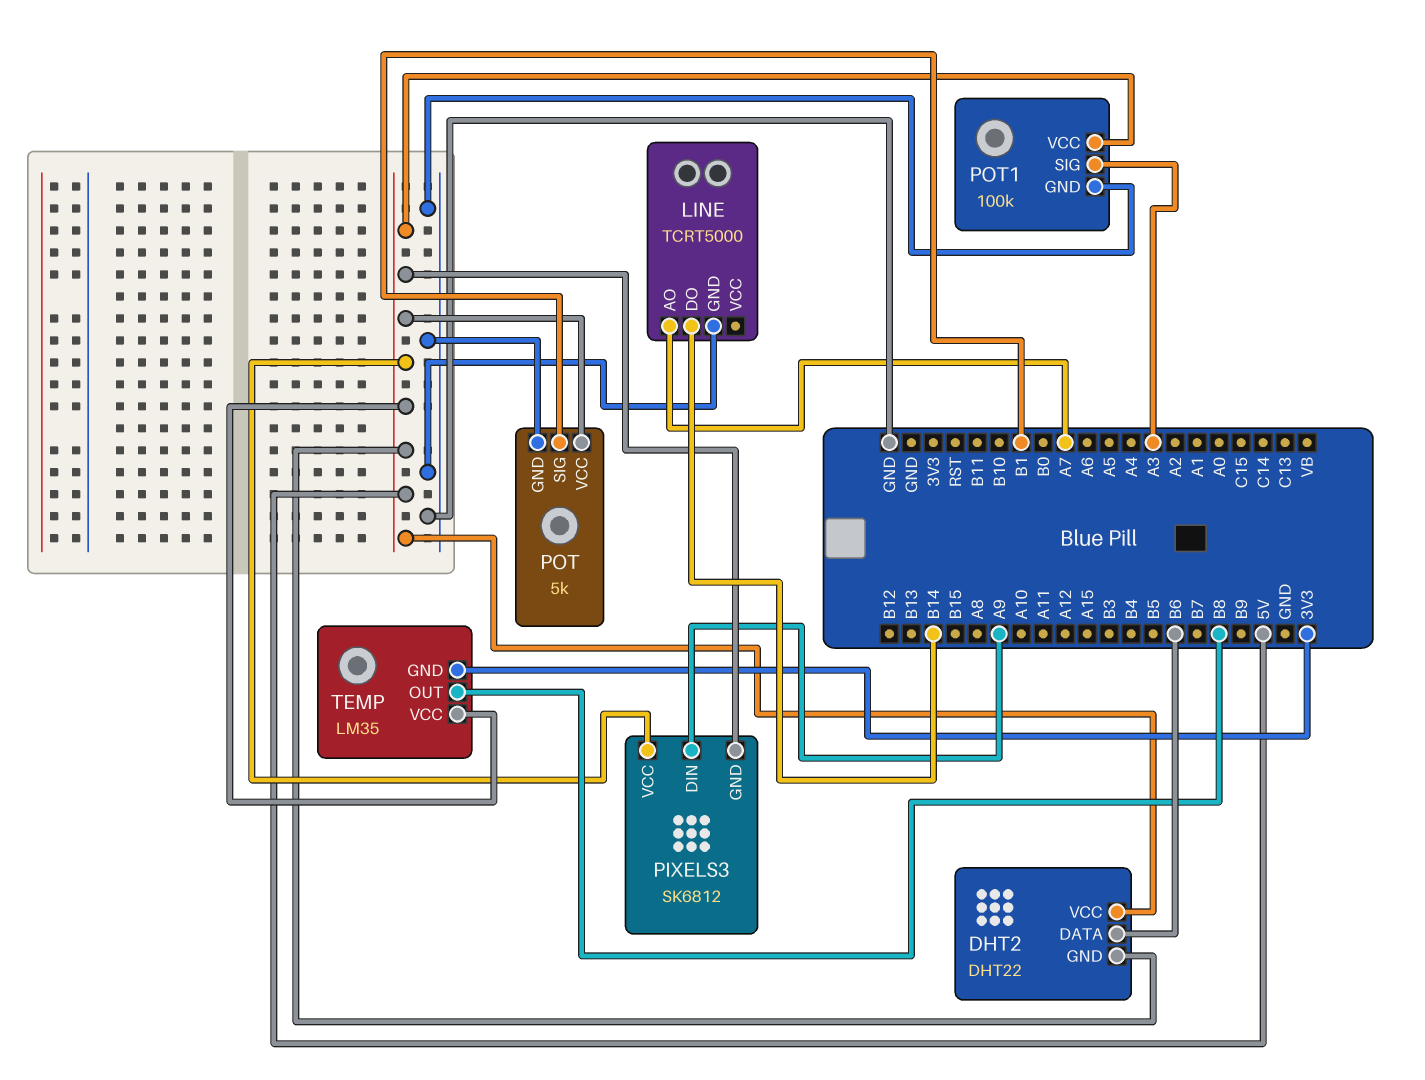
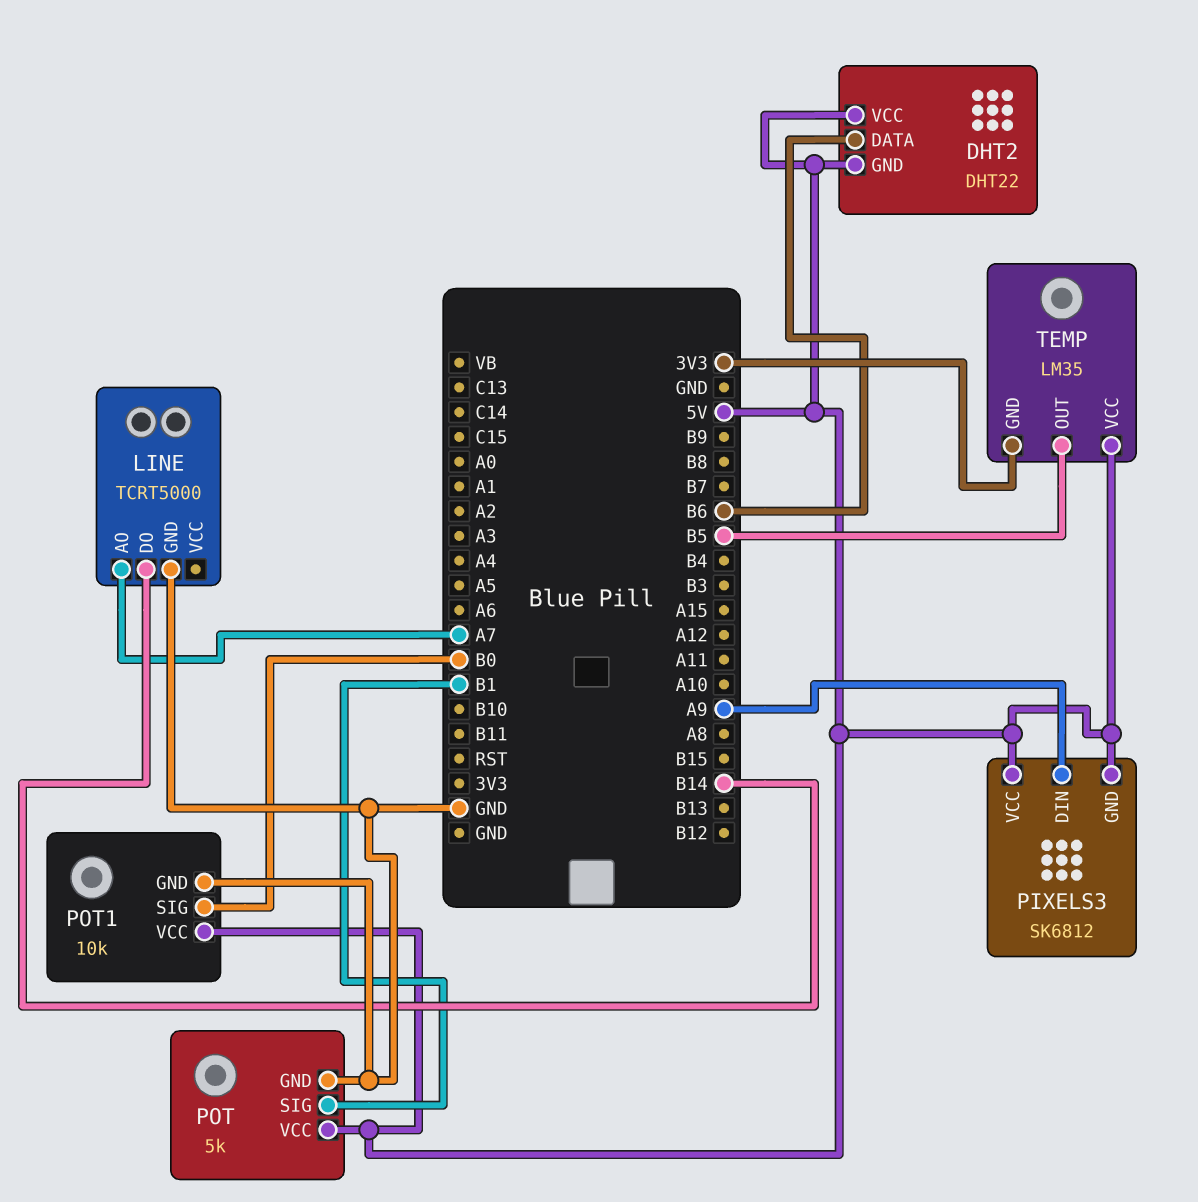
POT1: 100k -> 10k
POT1 pin SIG: A3 -> B0
TEMP pin OUT: B8 -> B5

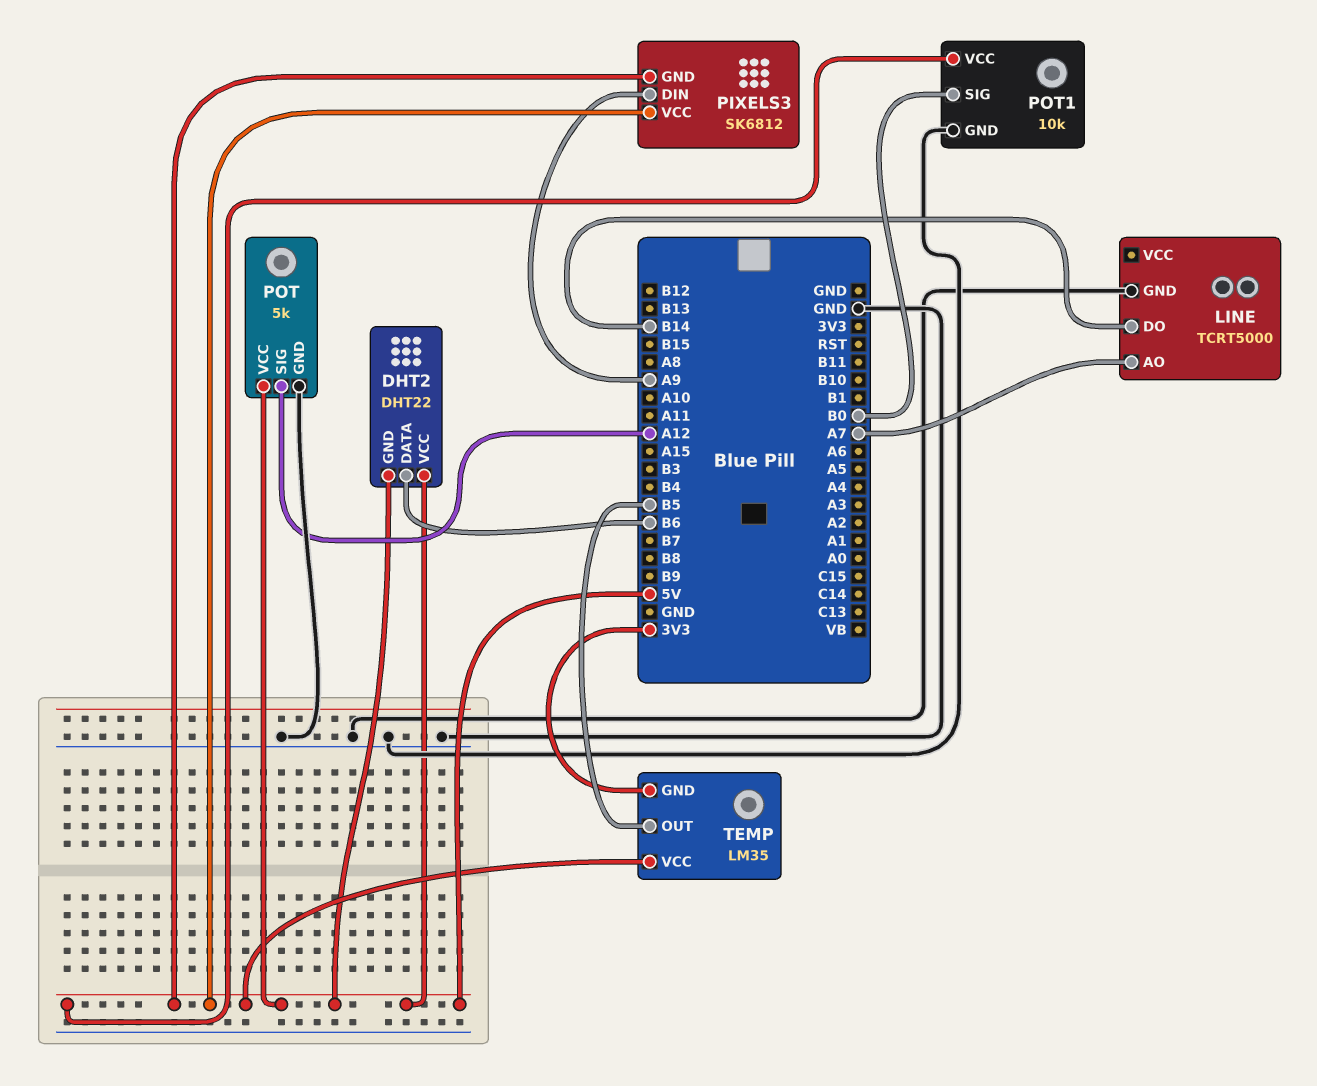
POT pin SIG: B1 -> A12

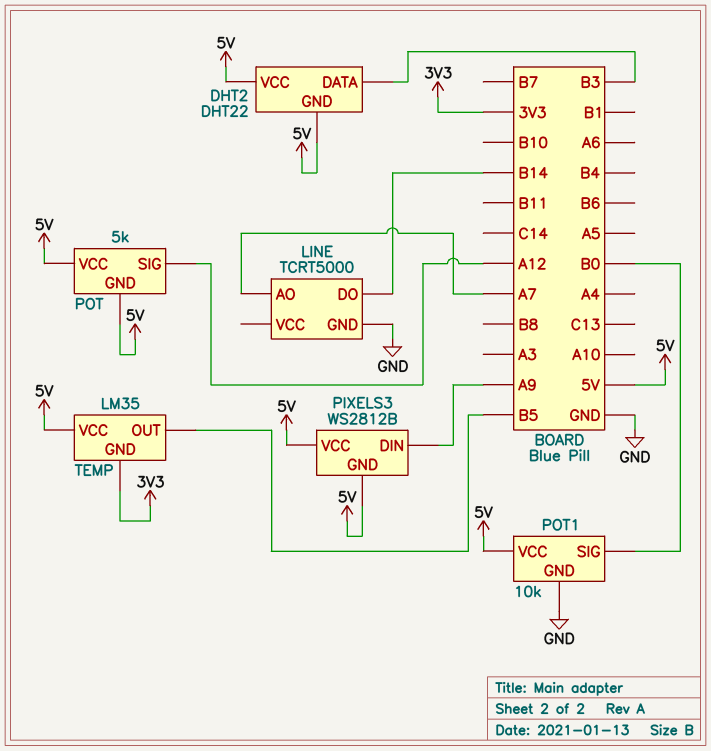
DHT2 pin DATA: B6 -> B3
PIXELS3: SK6812 -> WS2812B
POT pin GND: GND -> 5V

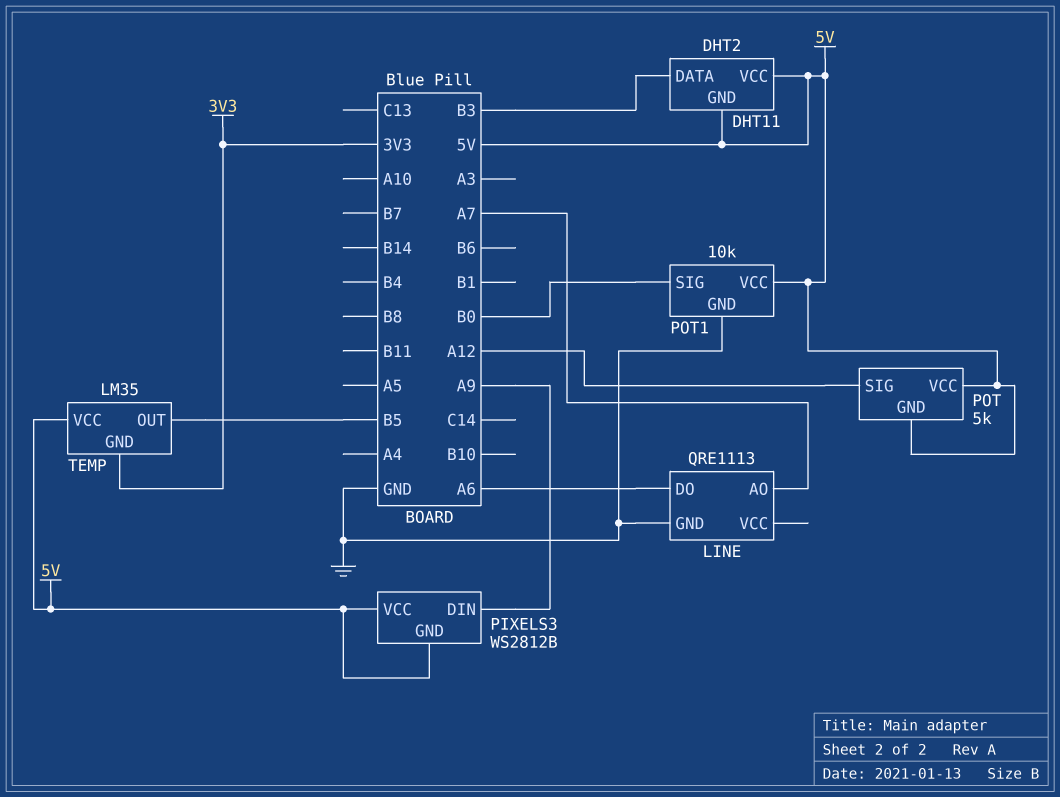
DHT2: DHT22 -> DHT11
LINE: TCRT5000 -> QRE1113
LINE pin DO: B14 -> A6

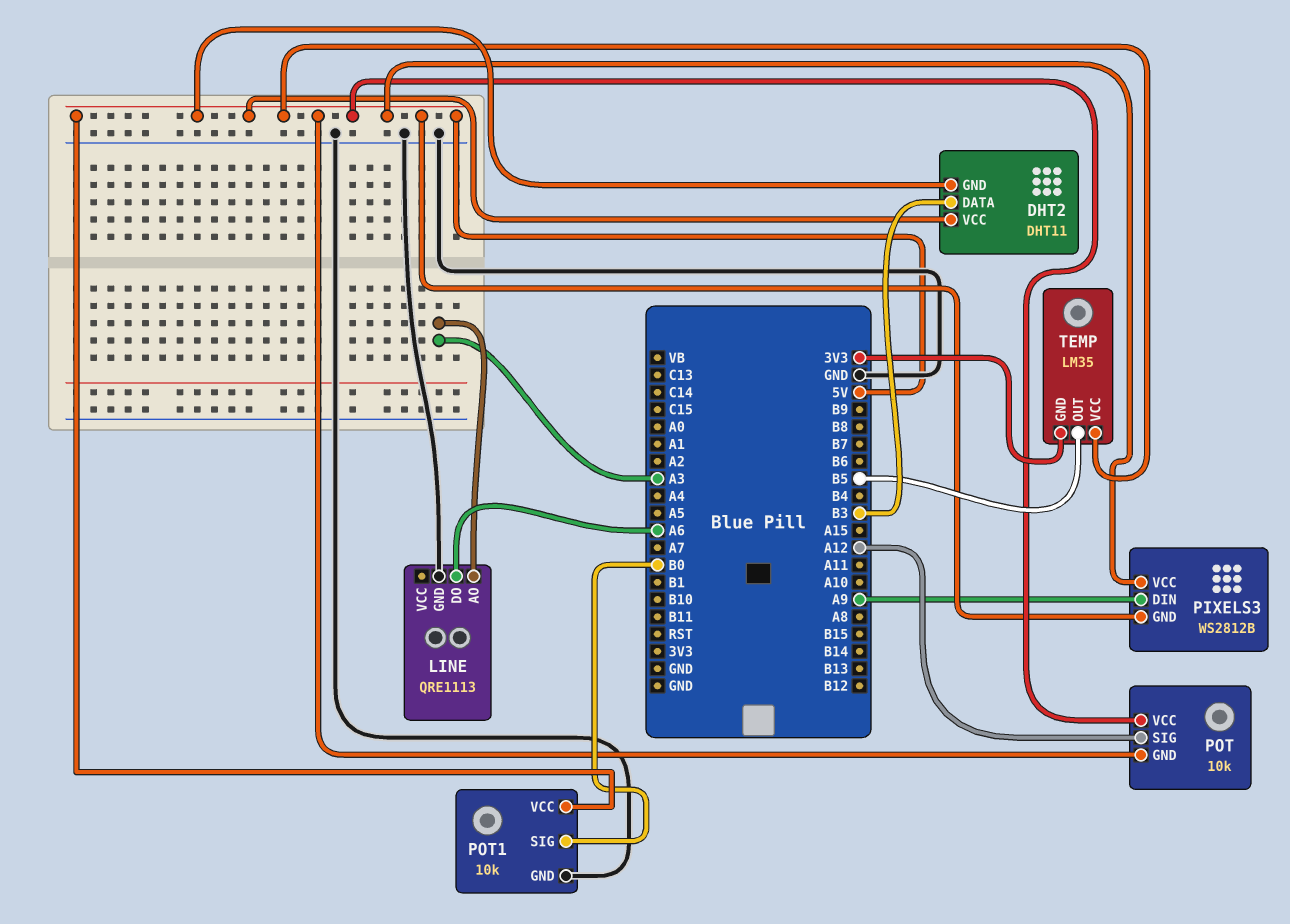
LINE pin AO: A7 -> A3
POT: 5k -> 10k

